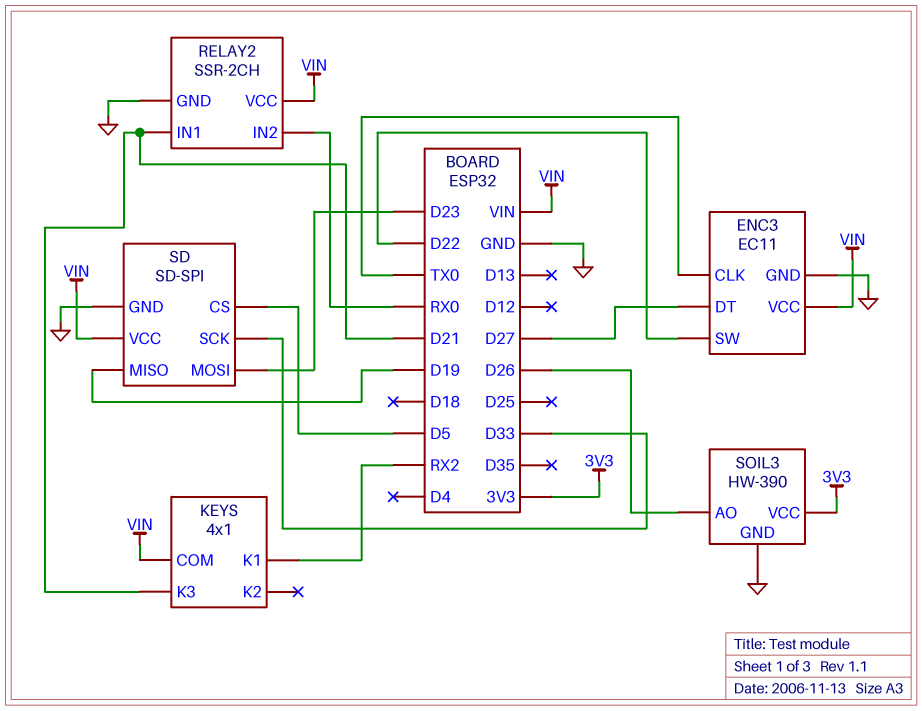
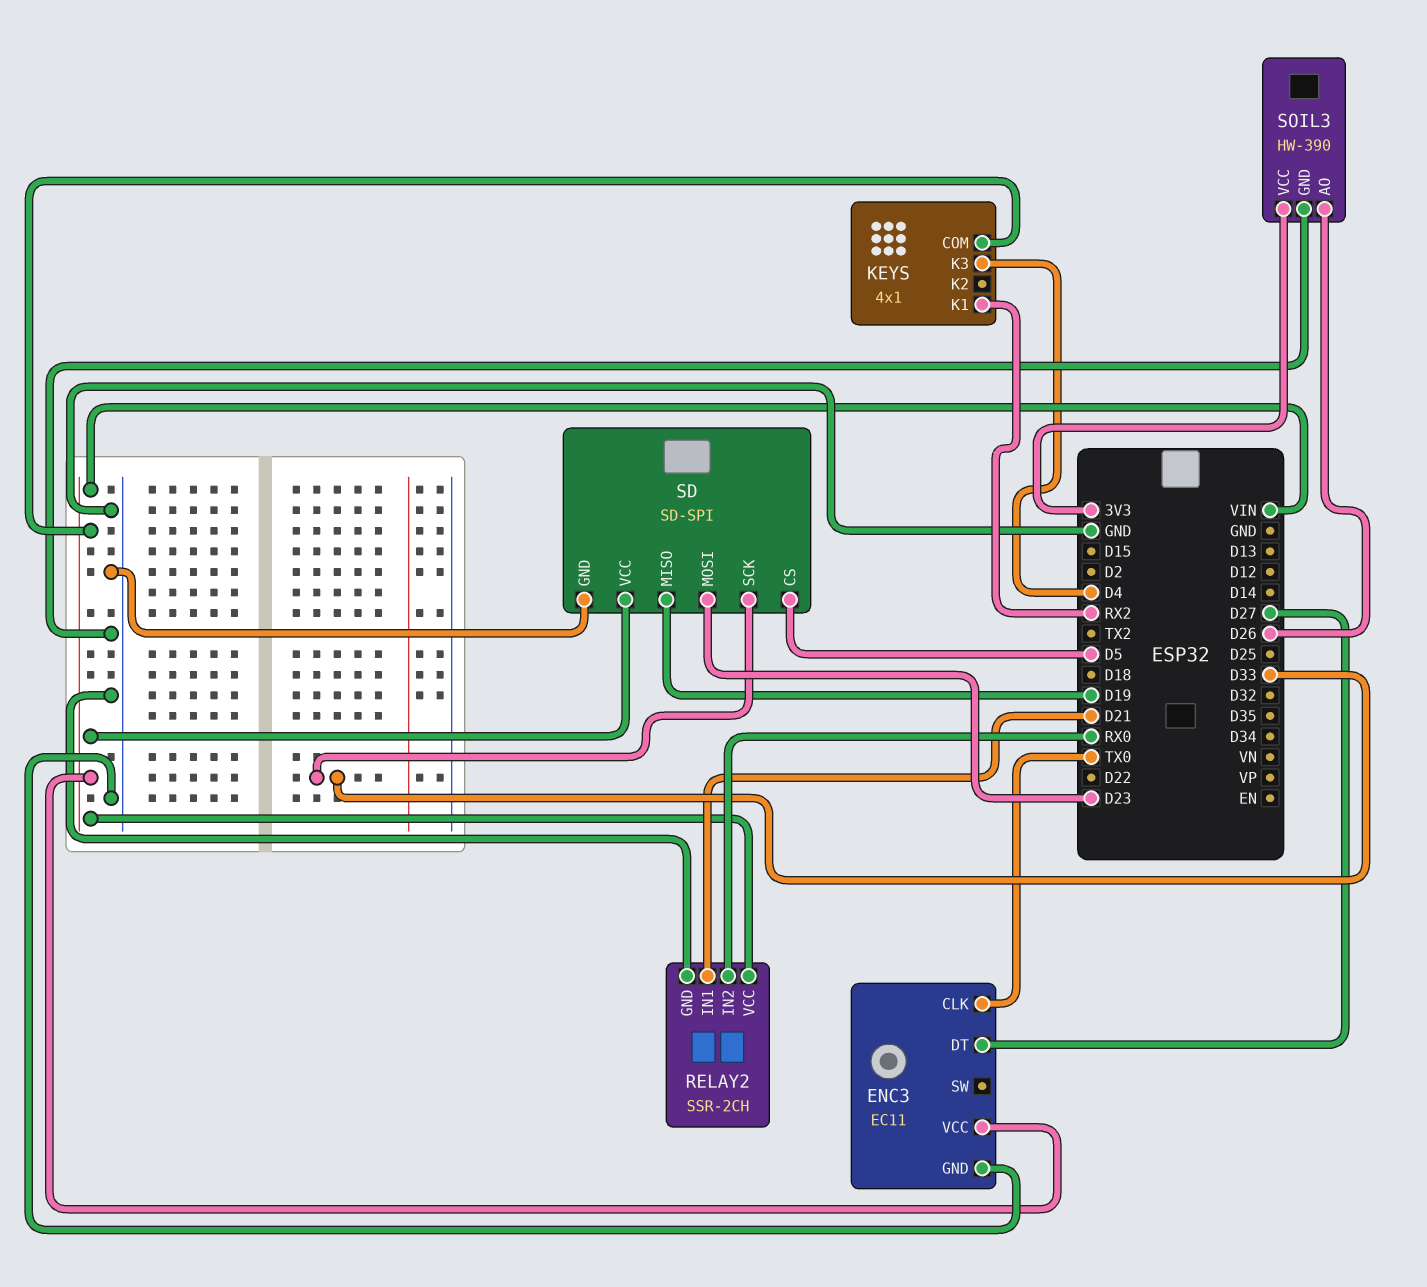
ENC3 pin SW: D22 -> none
KEYS pin K3: D21 -> D4

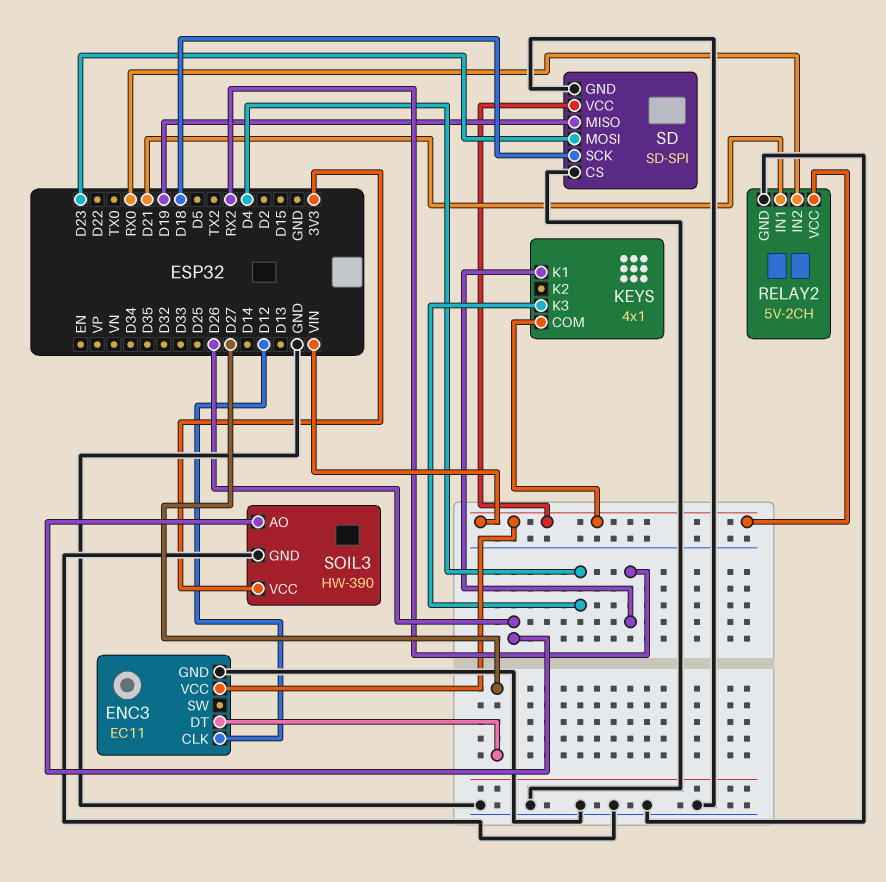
ENC3 pin CLK: TX0 -> D12
RELAY2: SSR-2CH -> 5V-2CH
SD pin CS: D5 -> GND
SD pin SCK: D33 -> D18

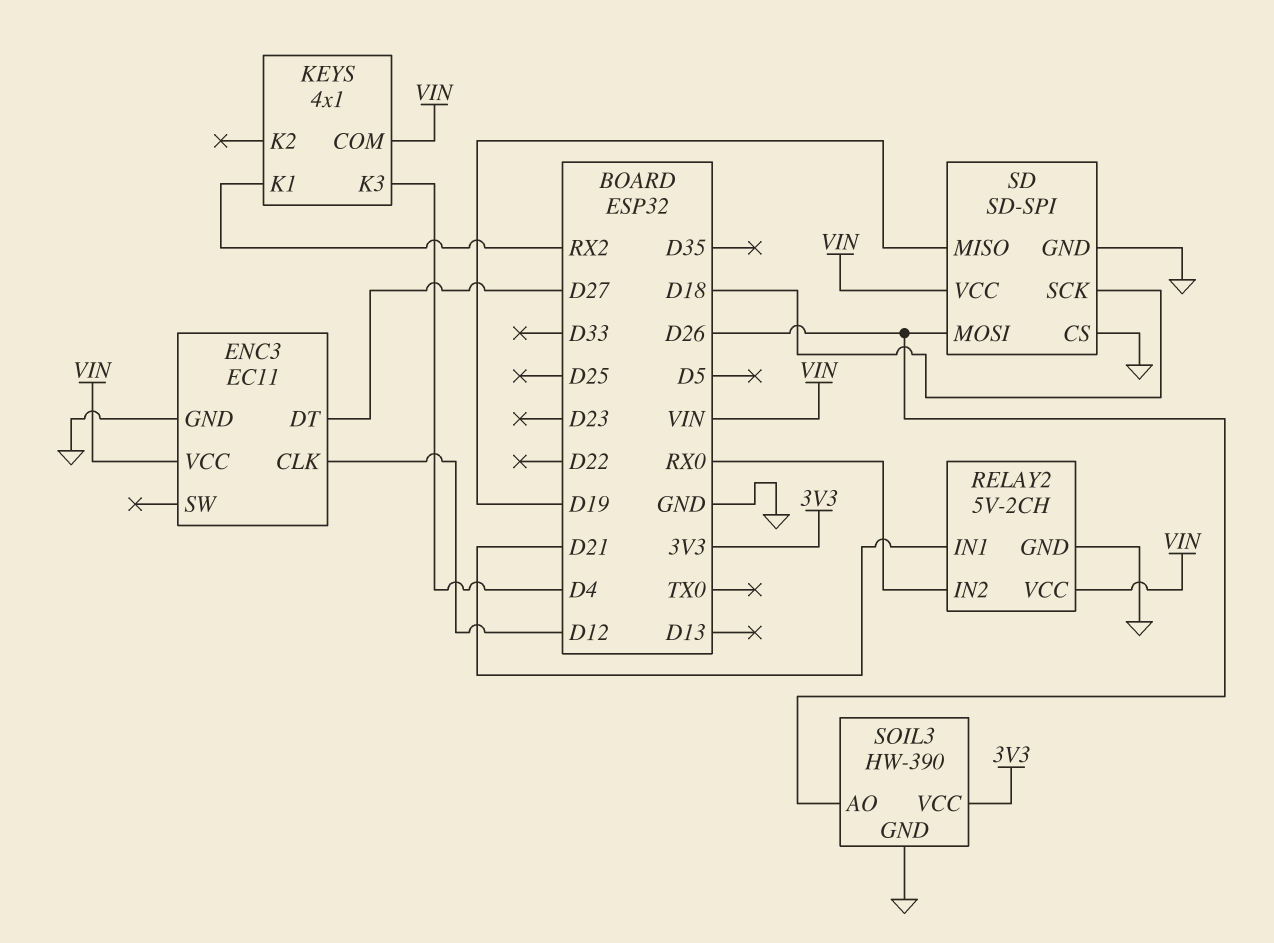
SD pin MOSI: D23 -> D26

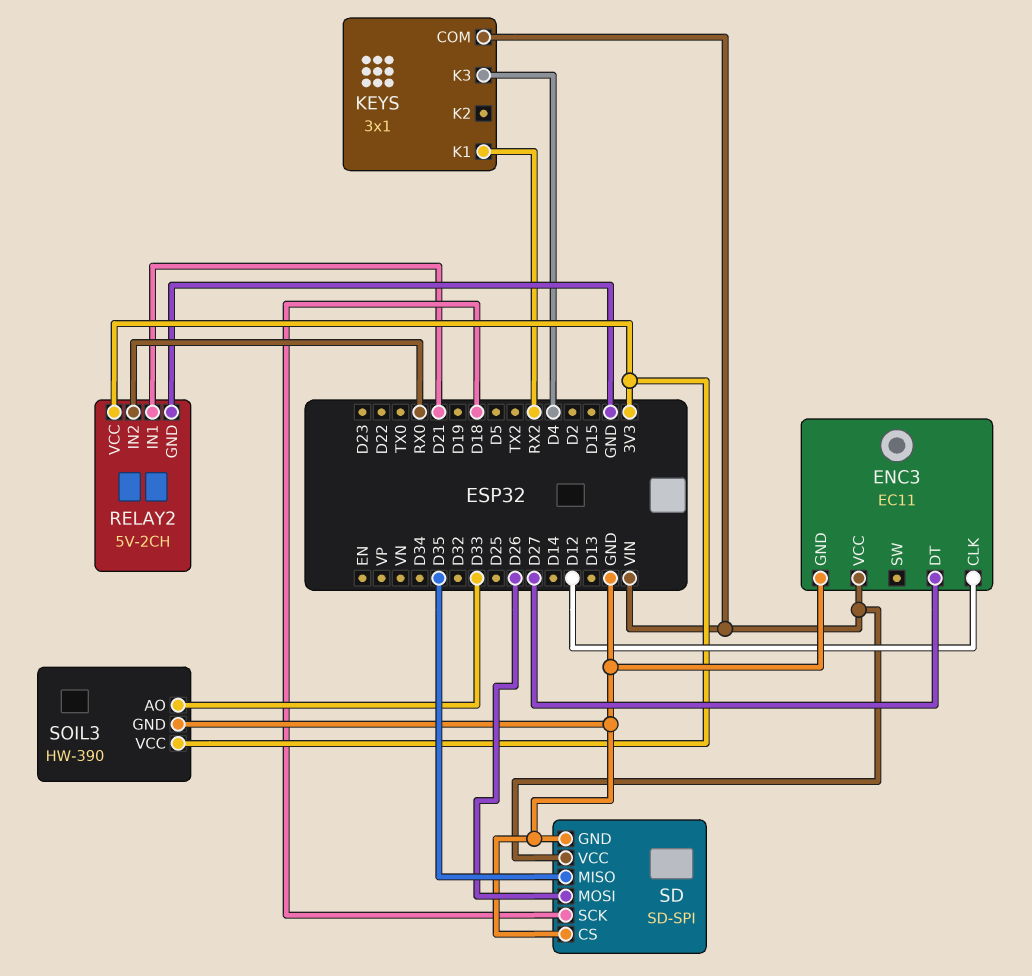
KEYS: 4x1 -> 3x1
RELAY2 pin VCC: VIN -> 3V3
SD pin MISO: D19 -> D35
SOIL3 pin AO: D26 -> D33

